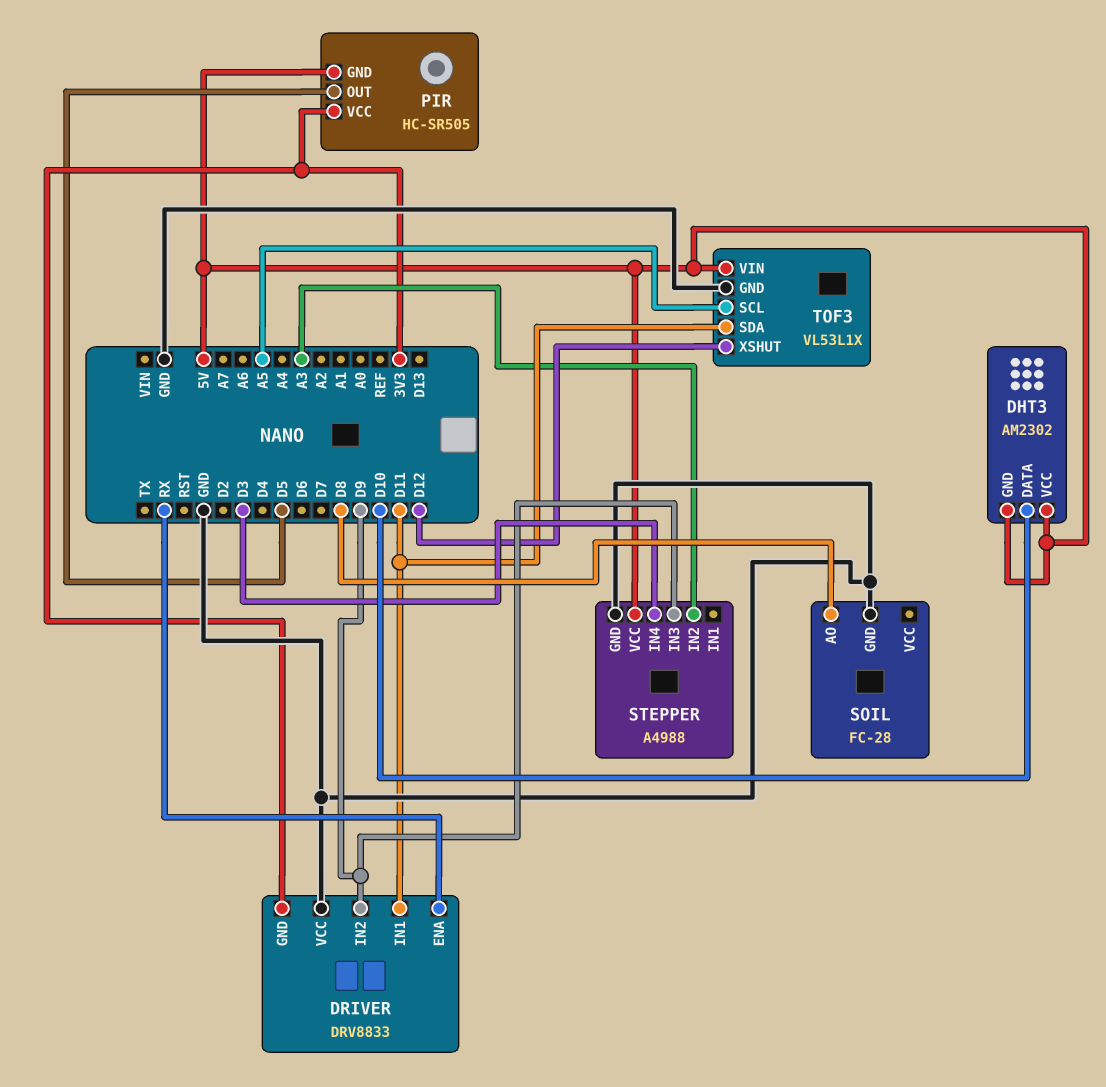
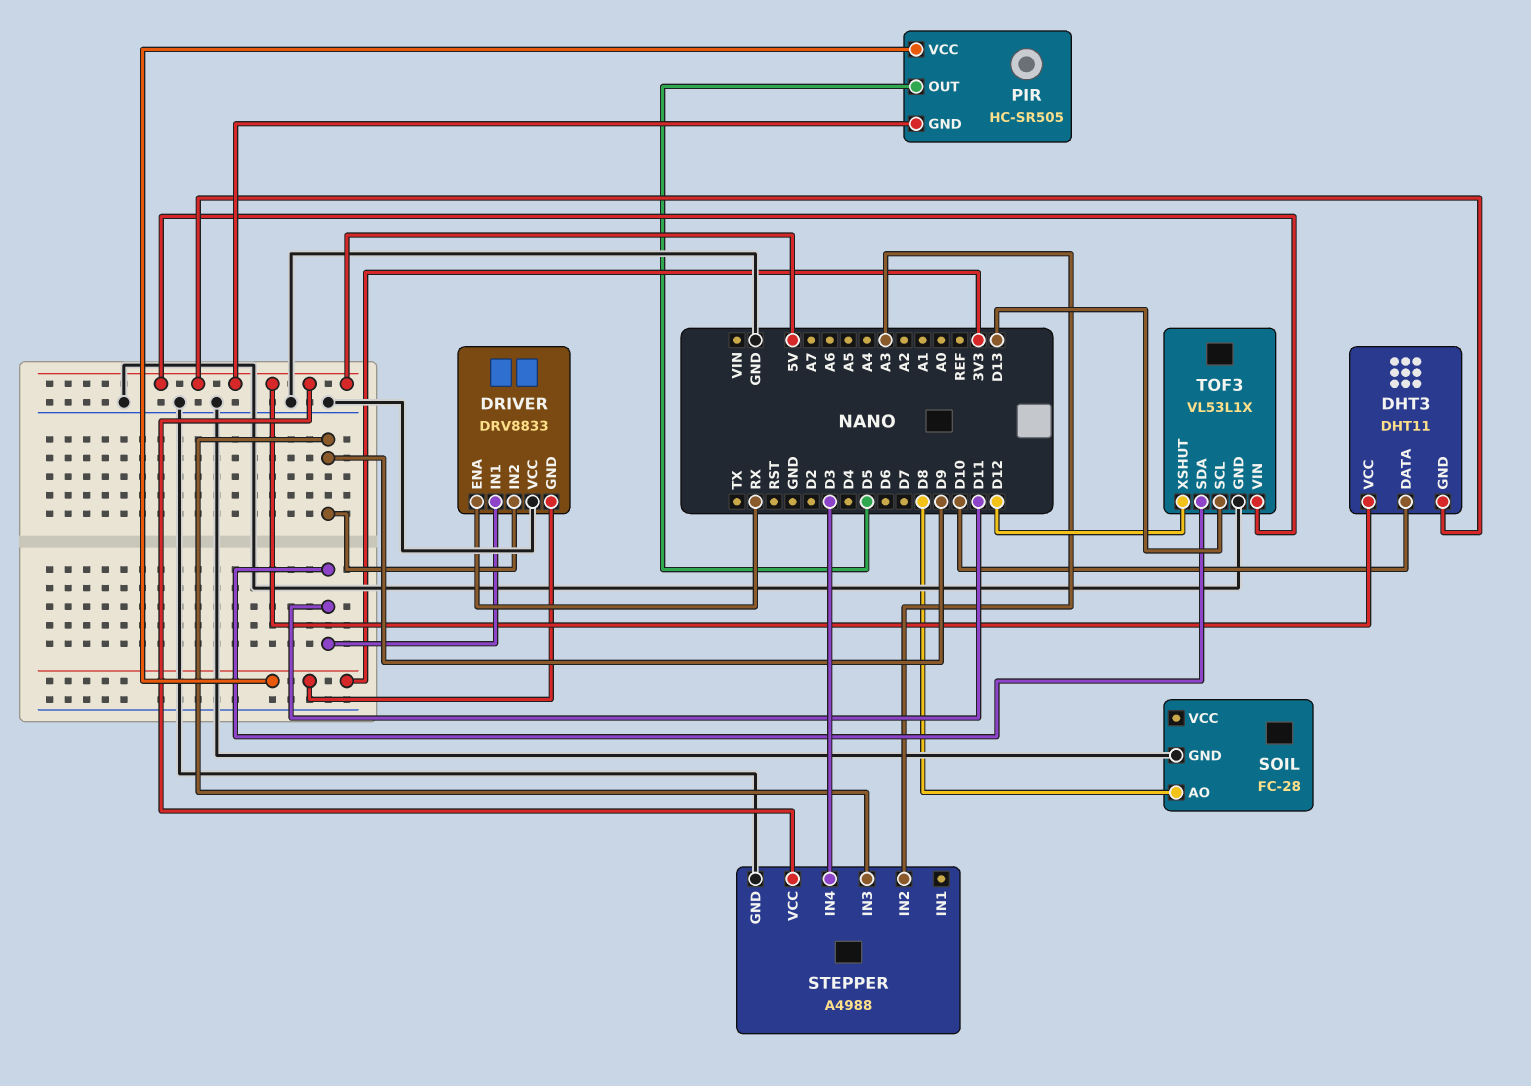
DHT3: AM2302 -> DHT11
TOF3 pin SCL: A5 -> D13

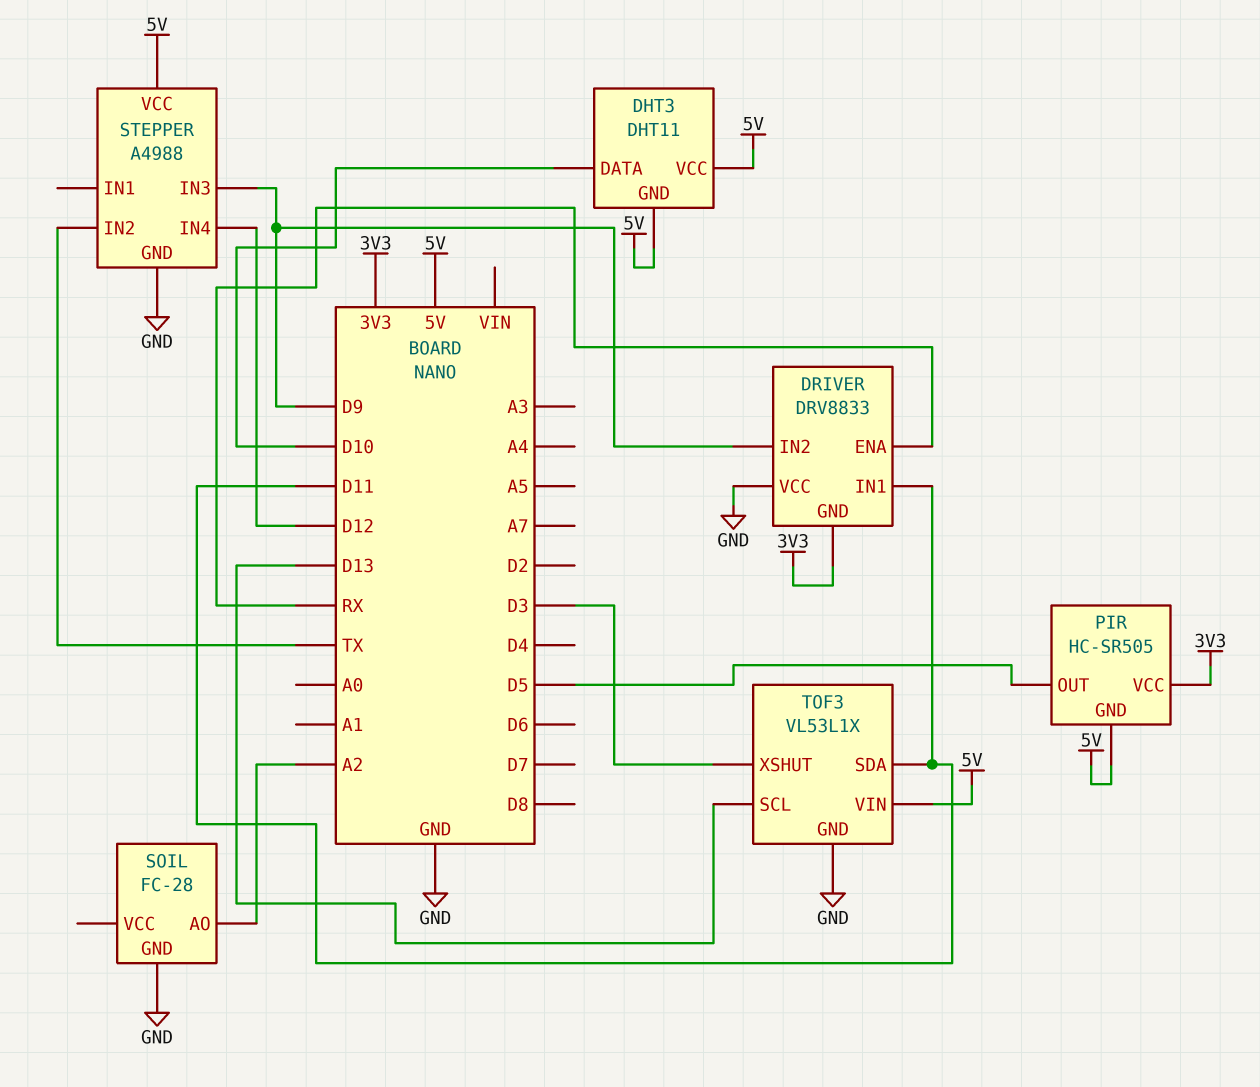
SOIL pin AO: D8 -> A2
STEPPER pin IN2: A3 -> TX
STEPPER pin IN4: D3 -> D12
TOF3 pin XSHUT: D12 -> D3

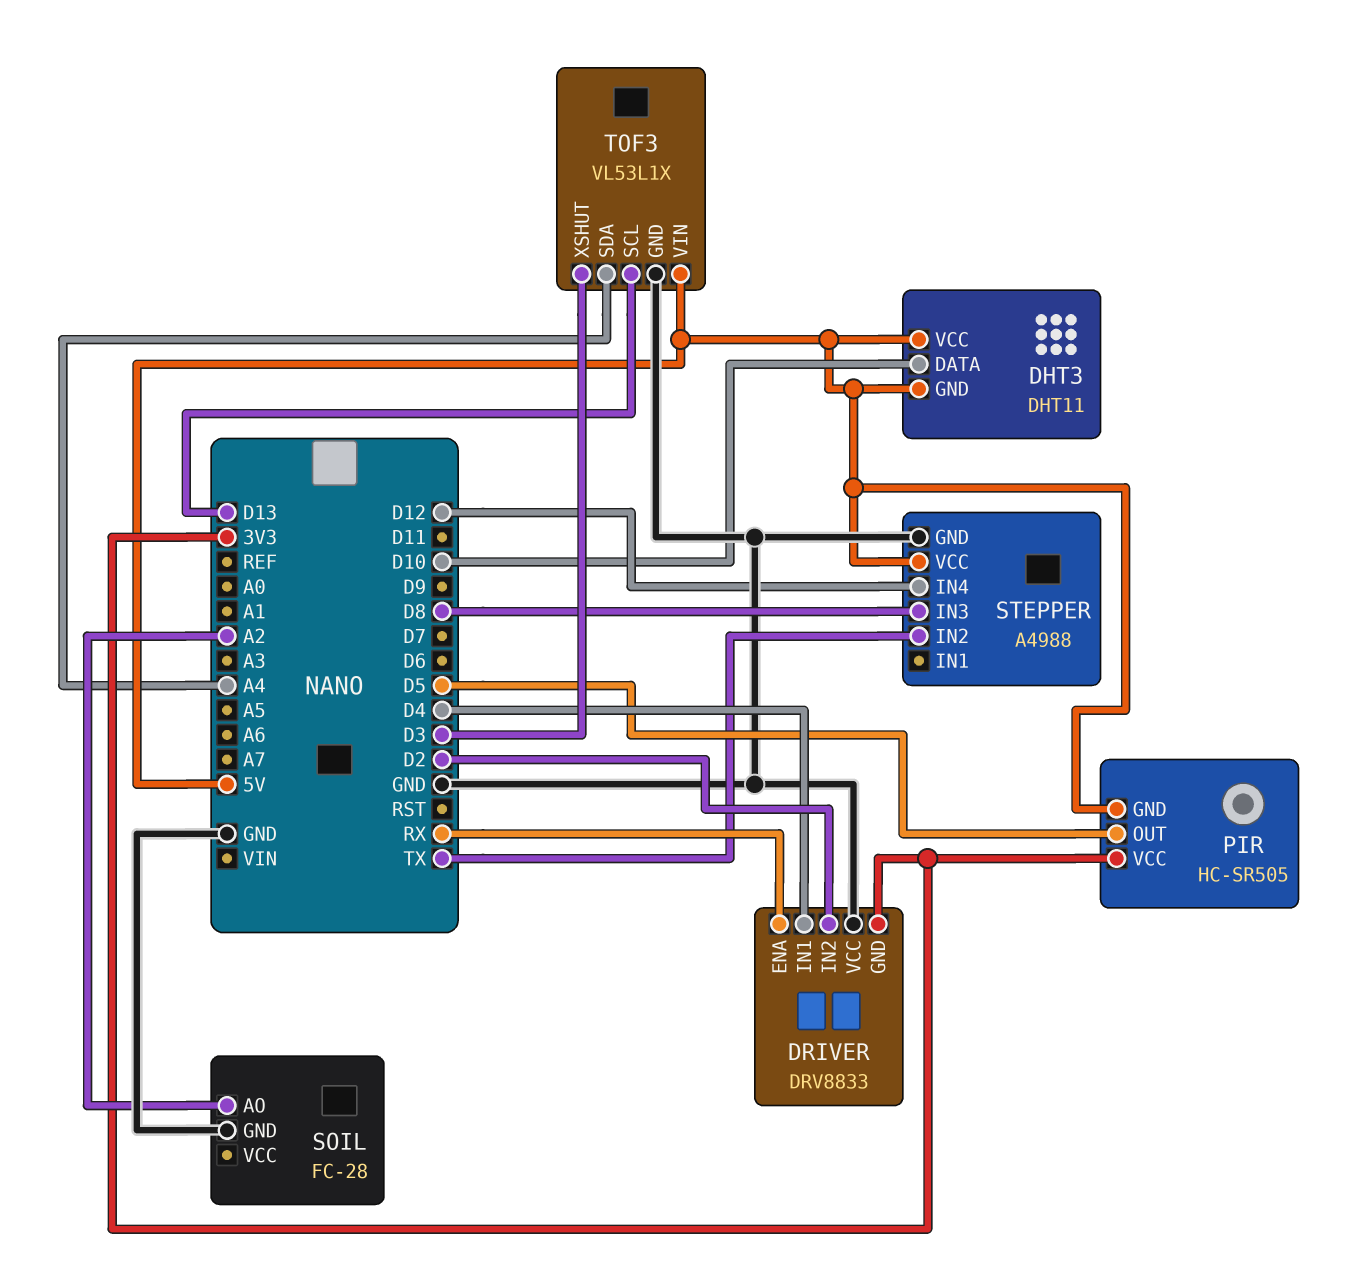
DRIVER pin IN1: D11 -> D4
DRIVER pin IN2: D9 -> D2
STEPPER pin IN3: D9 -> D8
TOF3 pin SDA: D11 -> A4

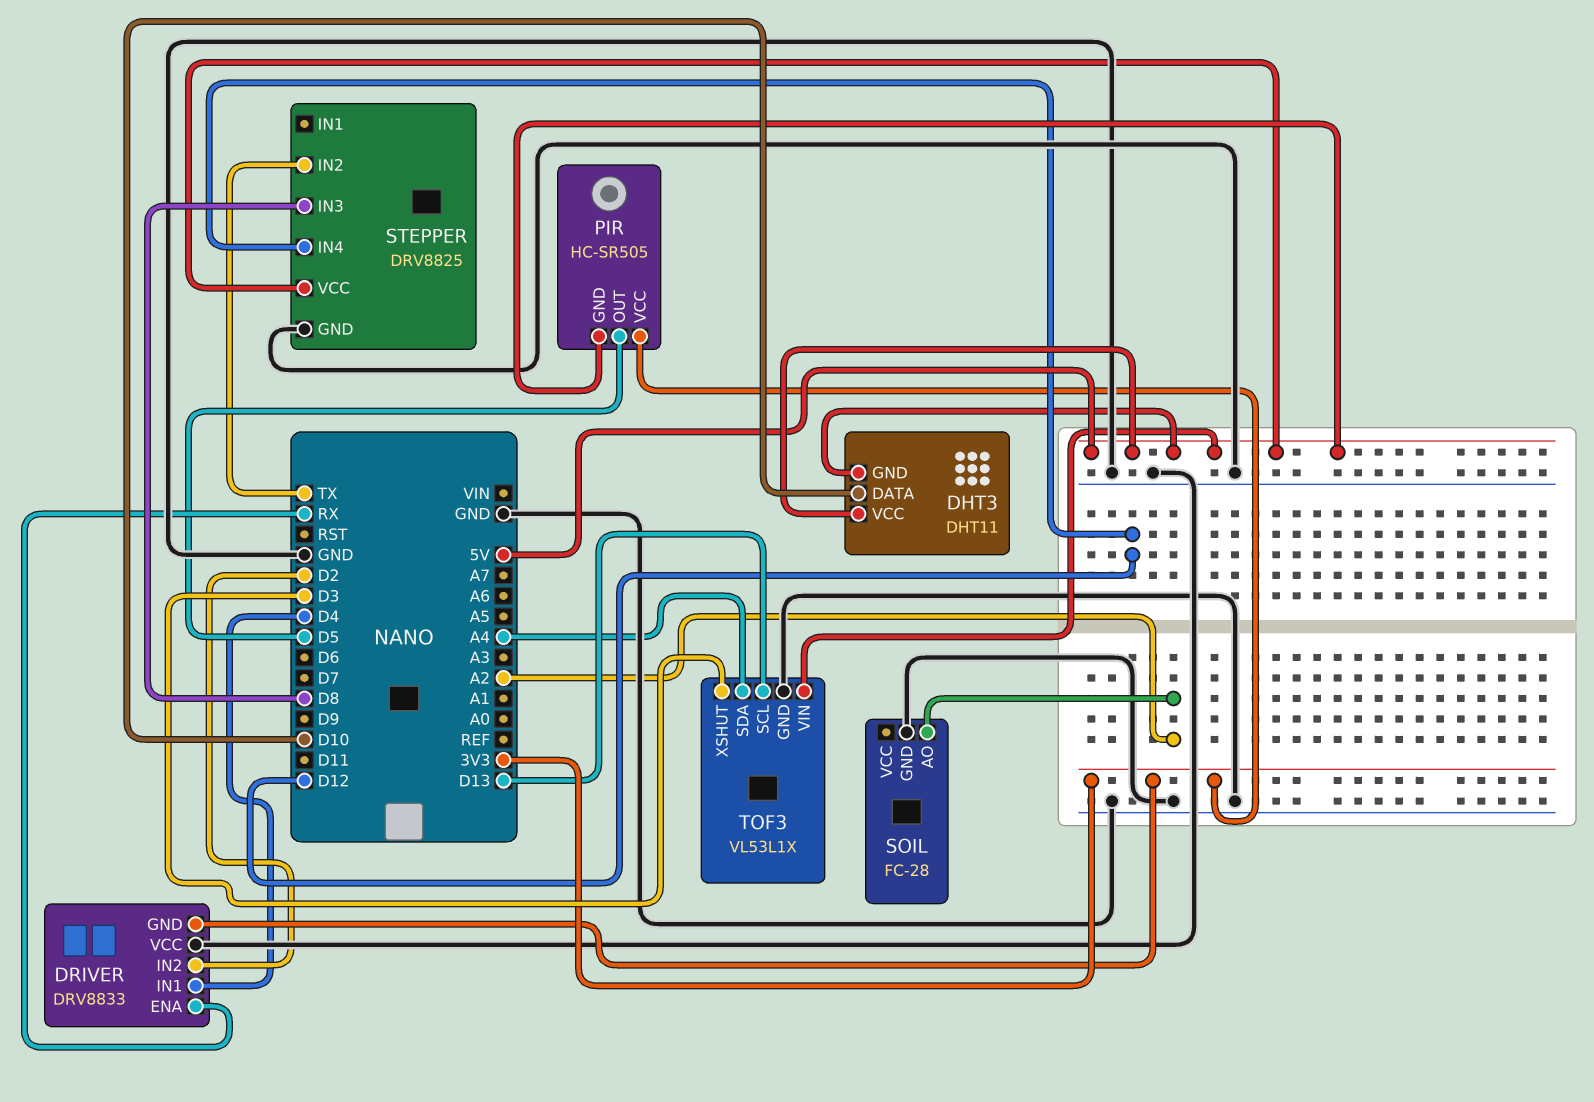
STEPPER: A4988 -> DRV8825

